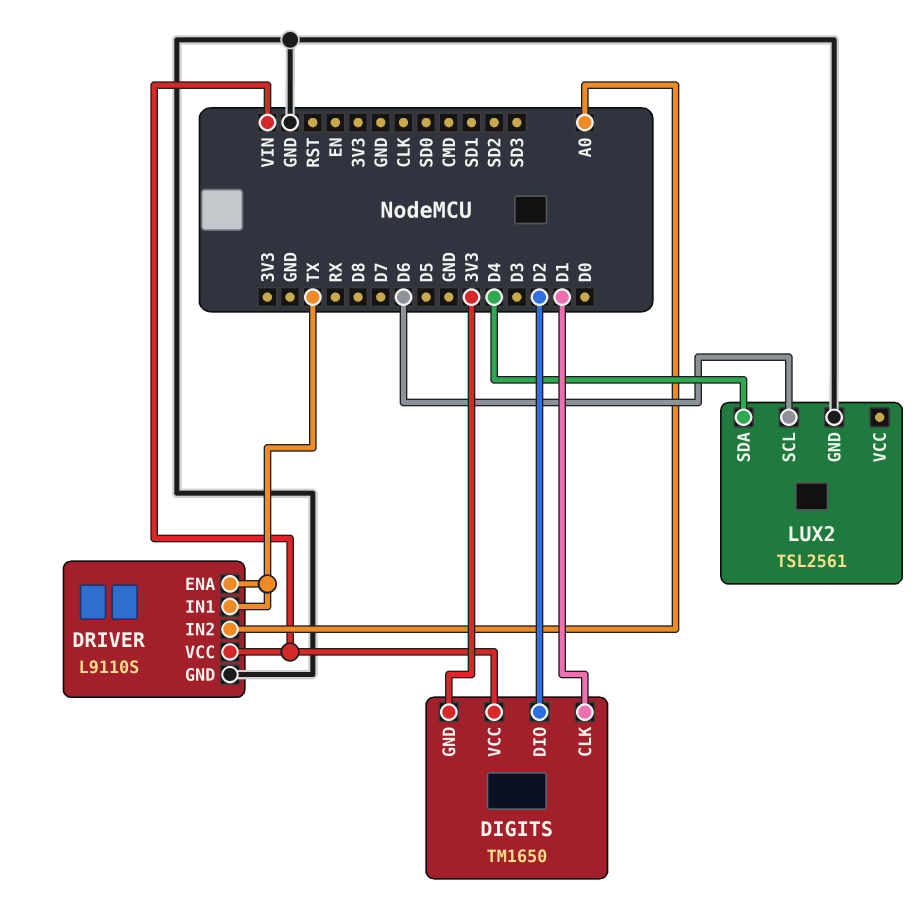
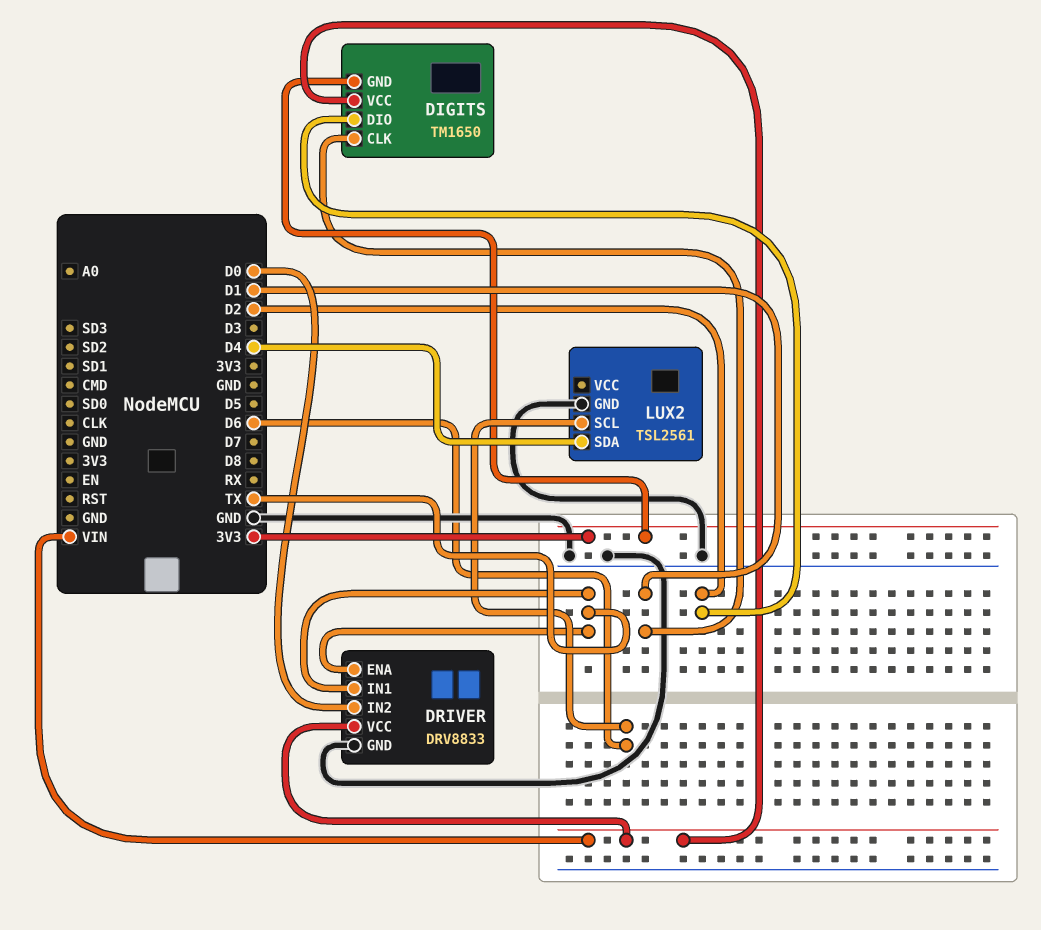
DRIVER: L9110S -> DRV8833
DRIVER pin IN2: A0 -> D0

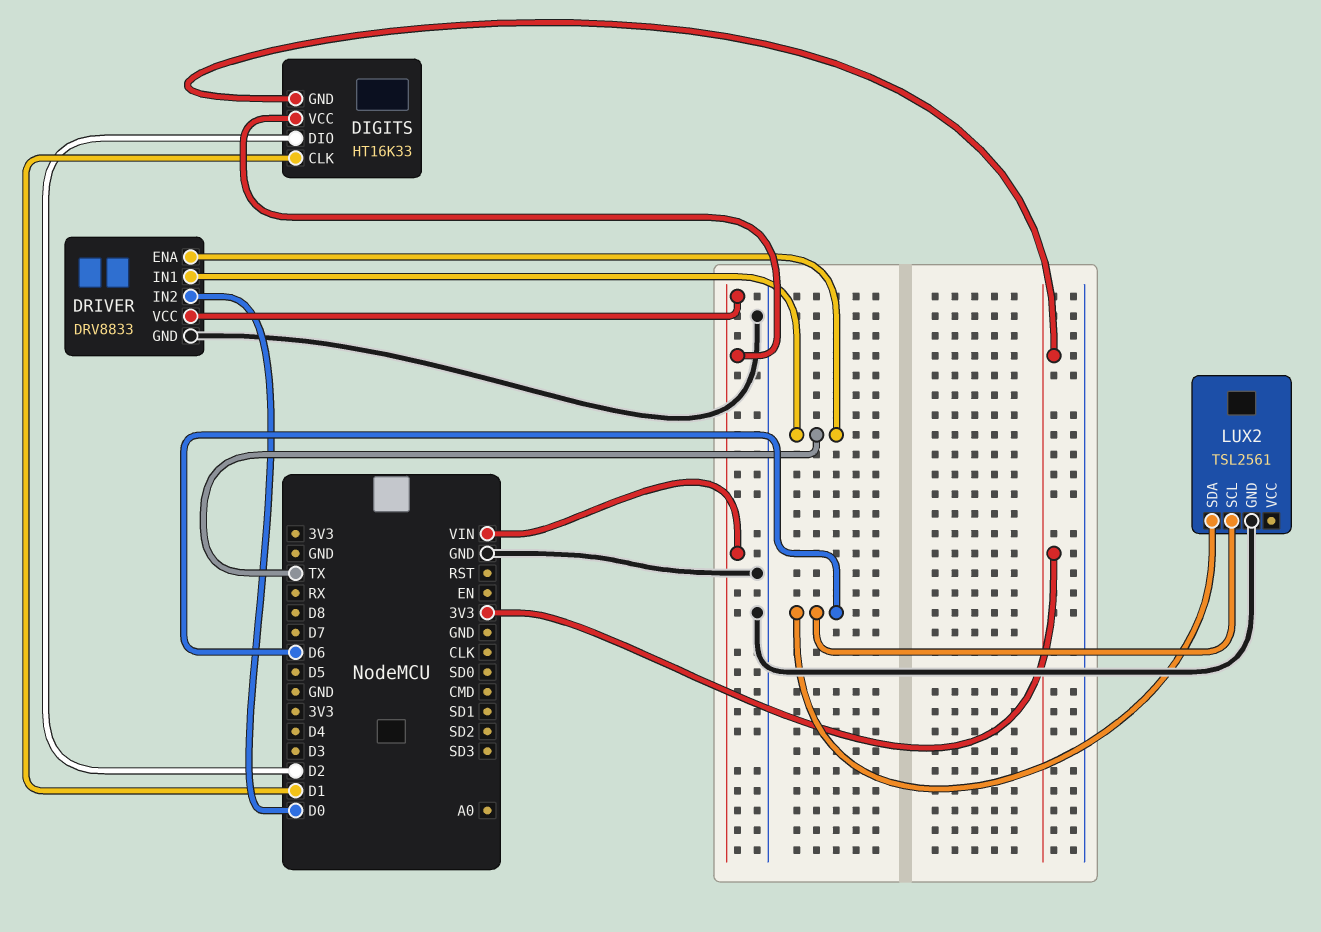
DIGITS: TM1650 -> HT16K33
LUX2 pin SDA: D4 -> D6

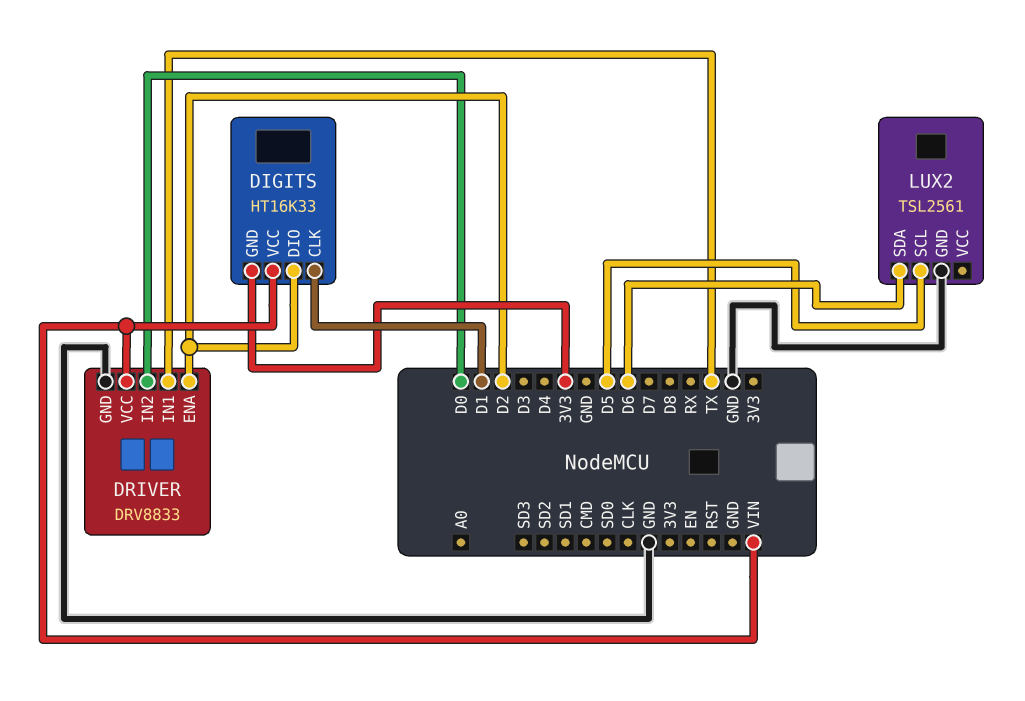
DRIVER pin ENA: TX -> D2
LUX2 pin SCL: D6 -> D5

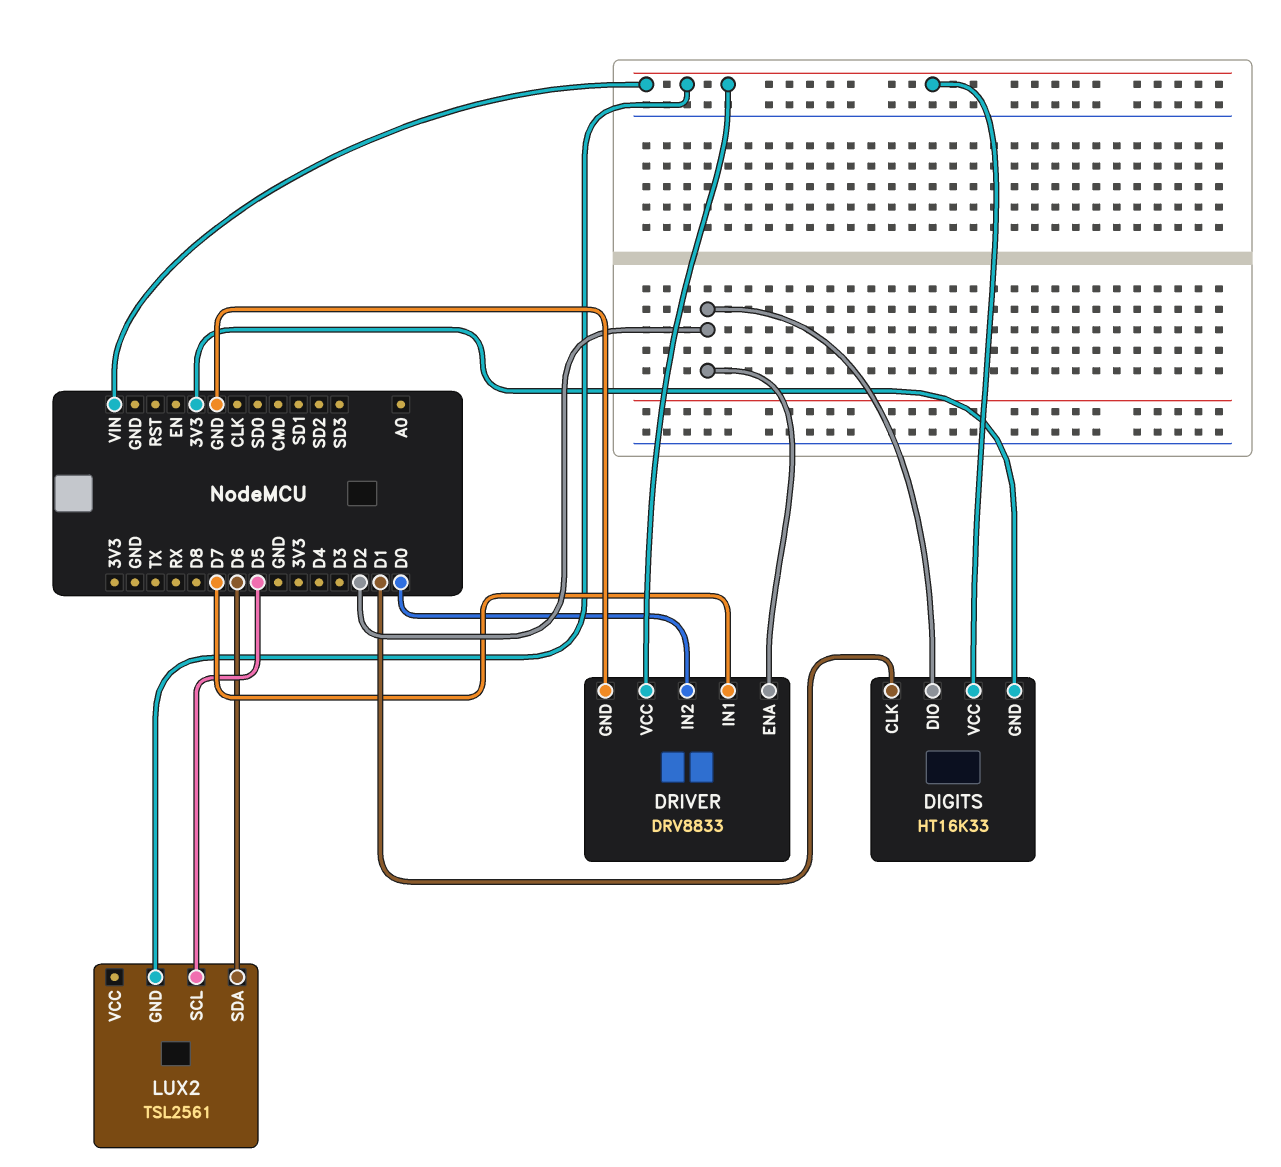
DRIVER pin IN1: TX -> D7
LUX2 pin GND: GND -> VIN

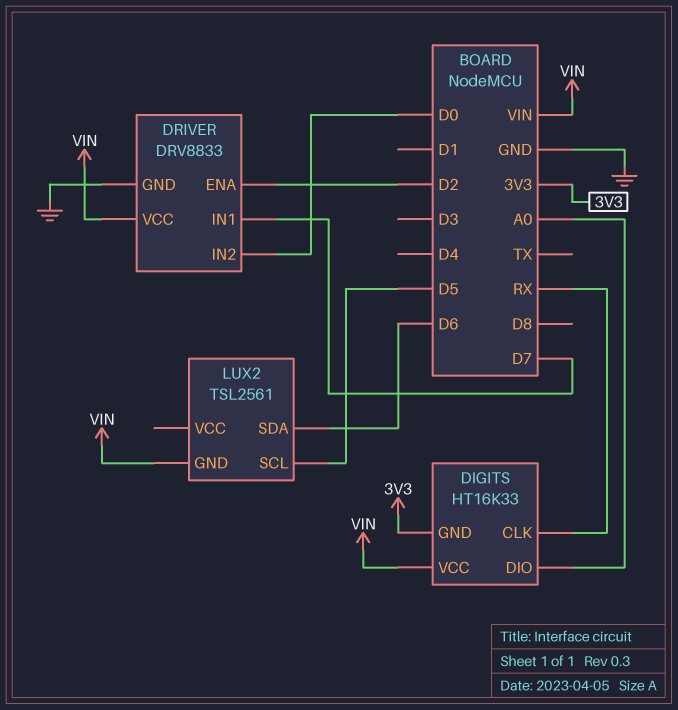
DIGITS pin CLK: D1 -> RX
DIGITS pin DIO: D2 -> A0

